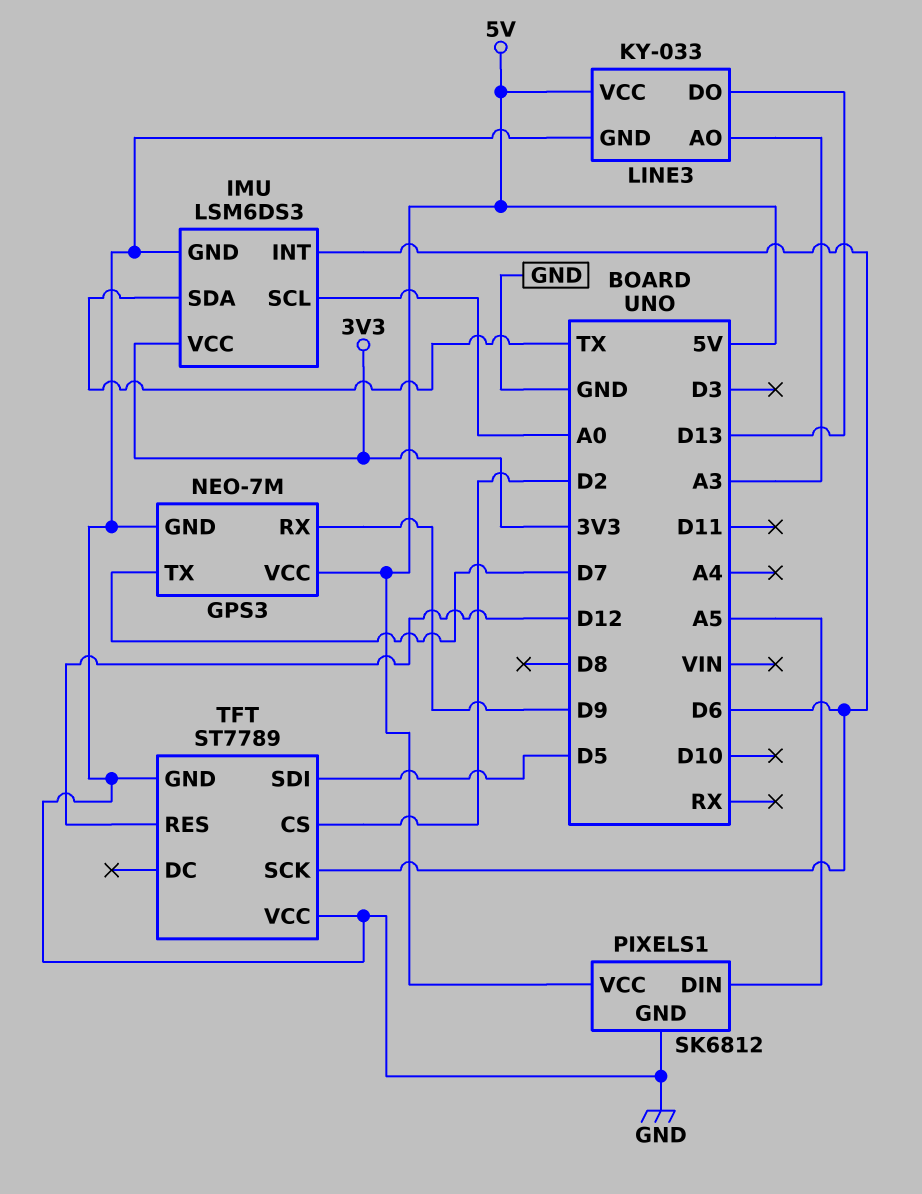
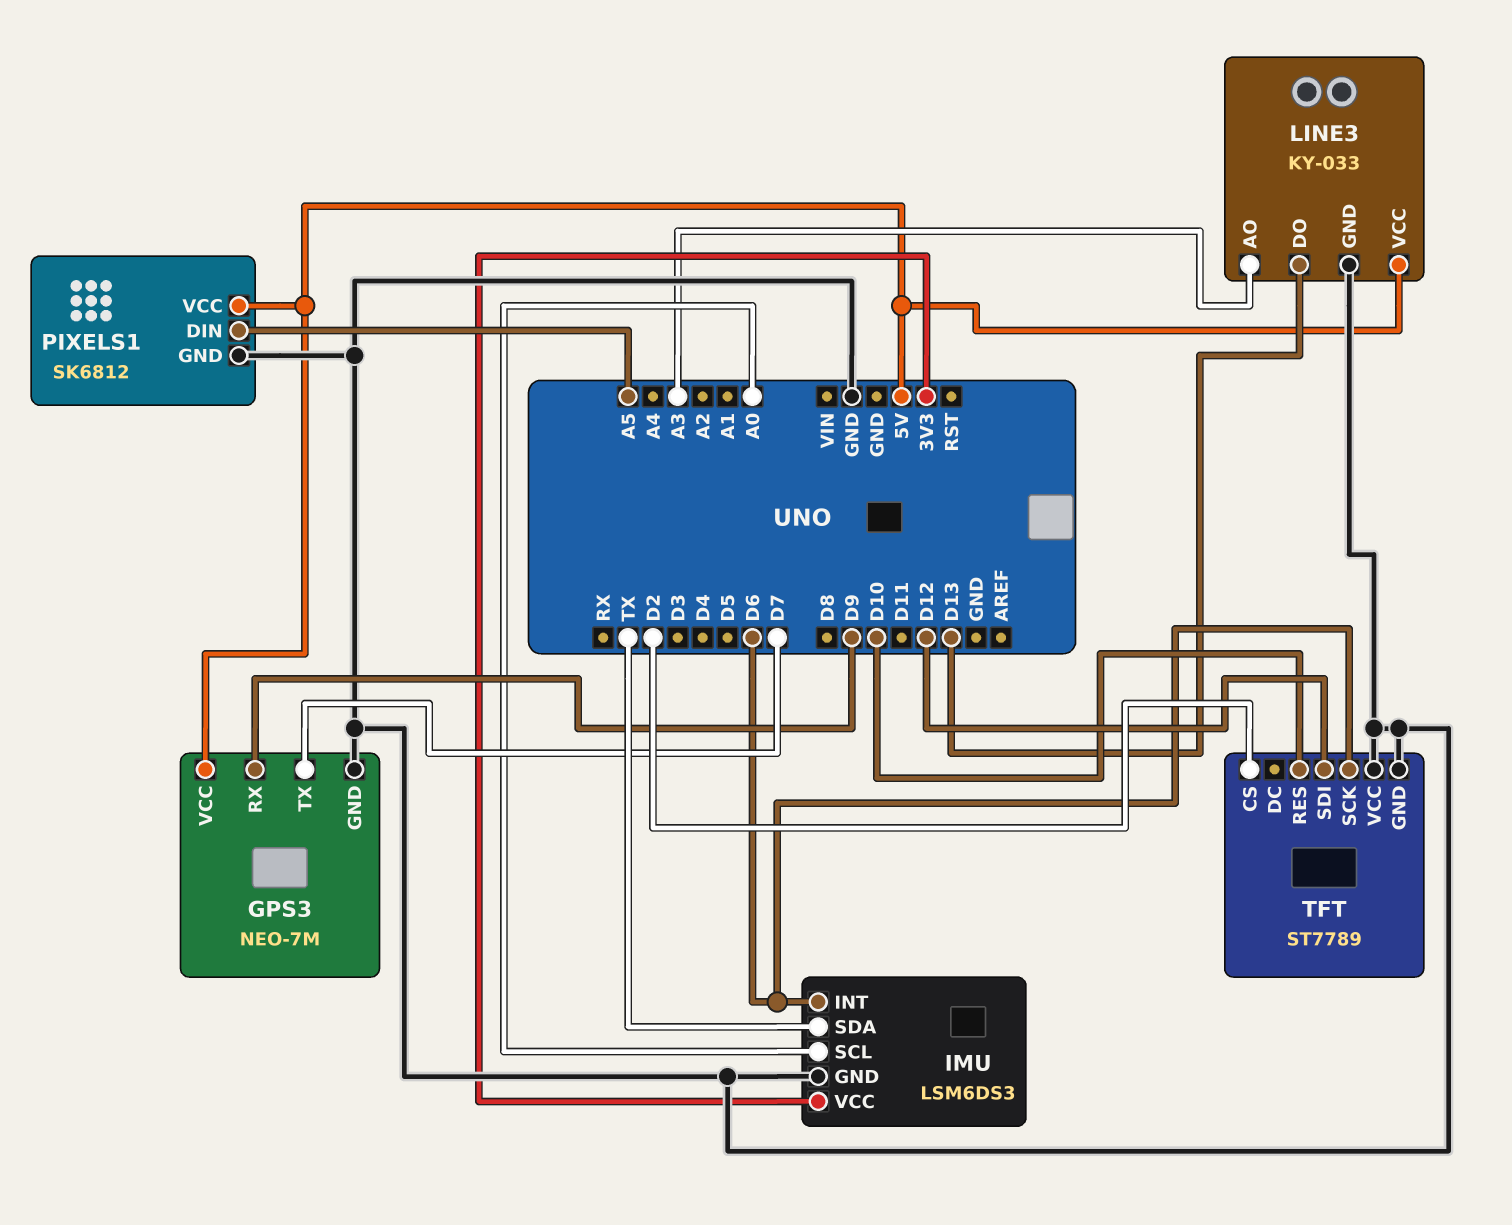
TFT pin RES: D12 -> D10
TFT pin SDI: D5 -> D12

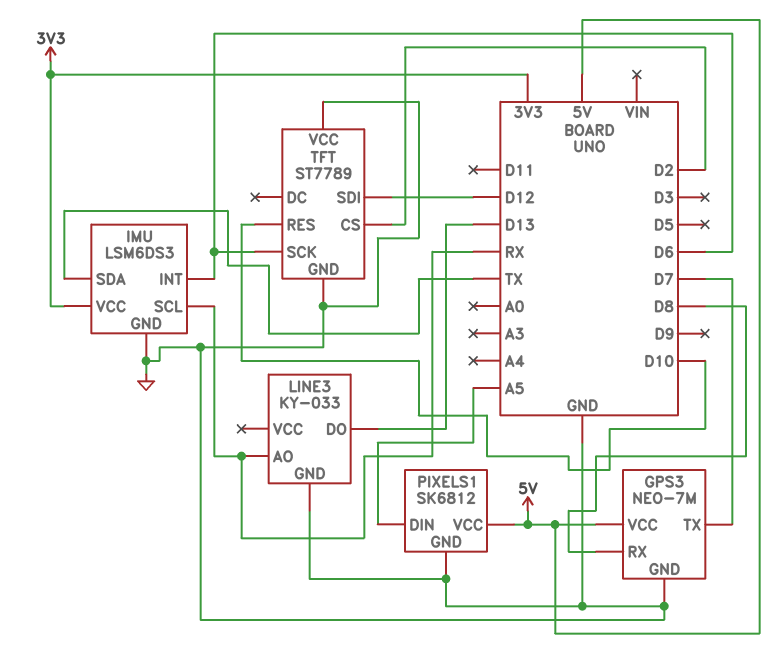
GPS3 pin RX: D9 -> D8
IMU pin SCL: A0 -> RX
LINE3 pin AO: A3 -> RX
LINE3 pin VCC: 5V -> none

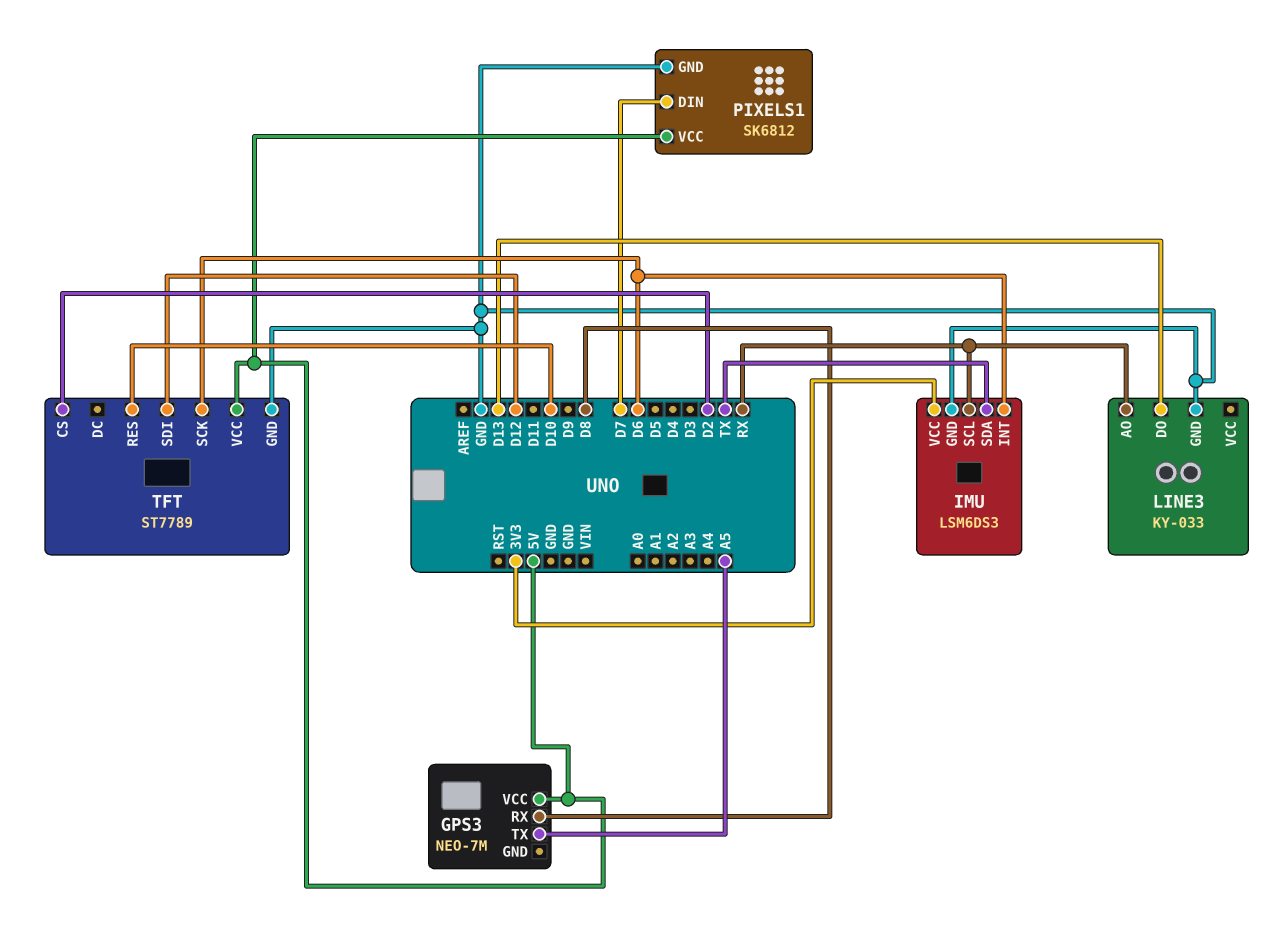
GPS3 pin GND: GND -> none
GPS3 pin TX: D7 -> A5
PIXELS1 pin DIN: A5 -> D7
TFT pin VCC: GND -> 5V

